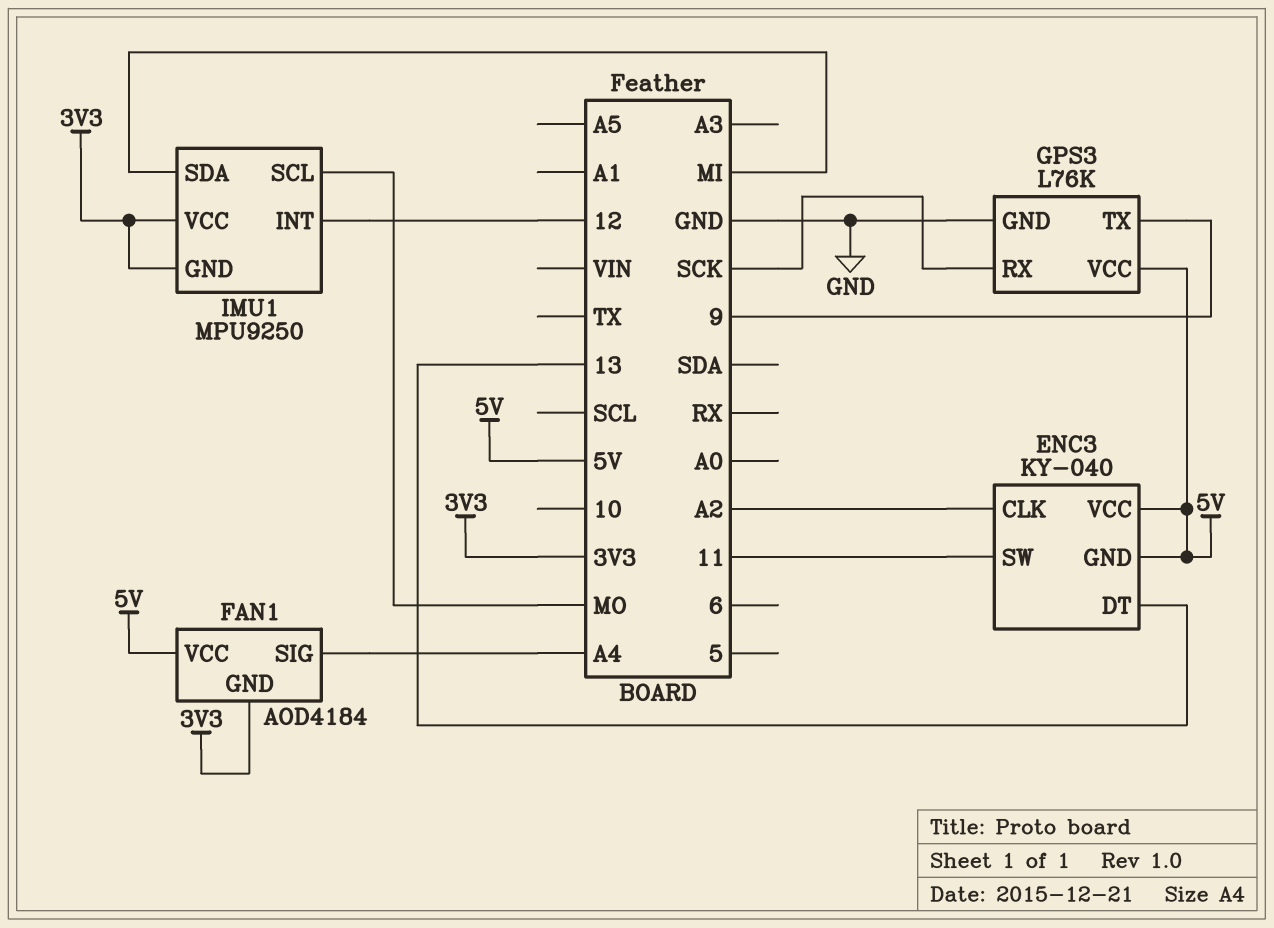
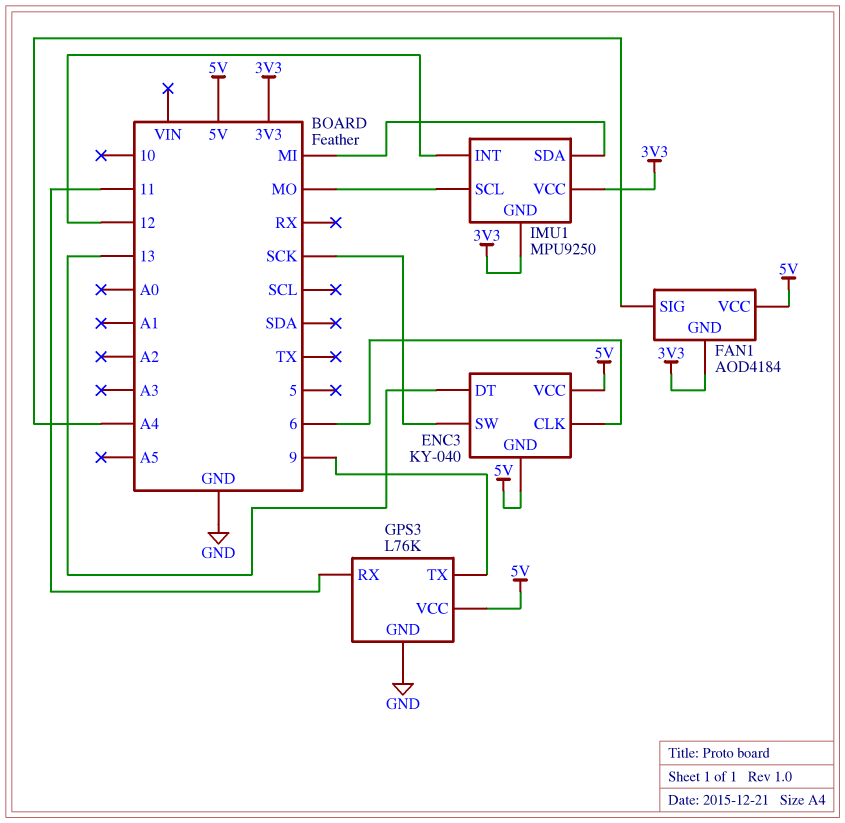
ENC3 pin CLK: A2 -> 6
ENC3 pin SW: 11 -> SCK
GPS3 pin RX: SCK -> 11

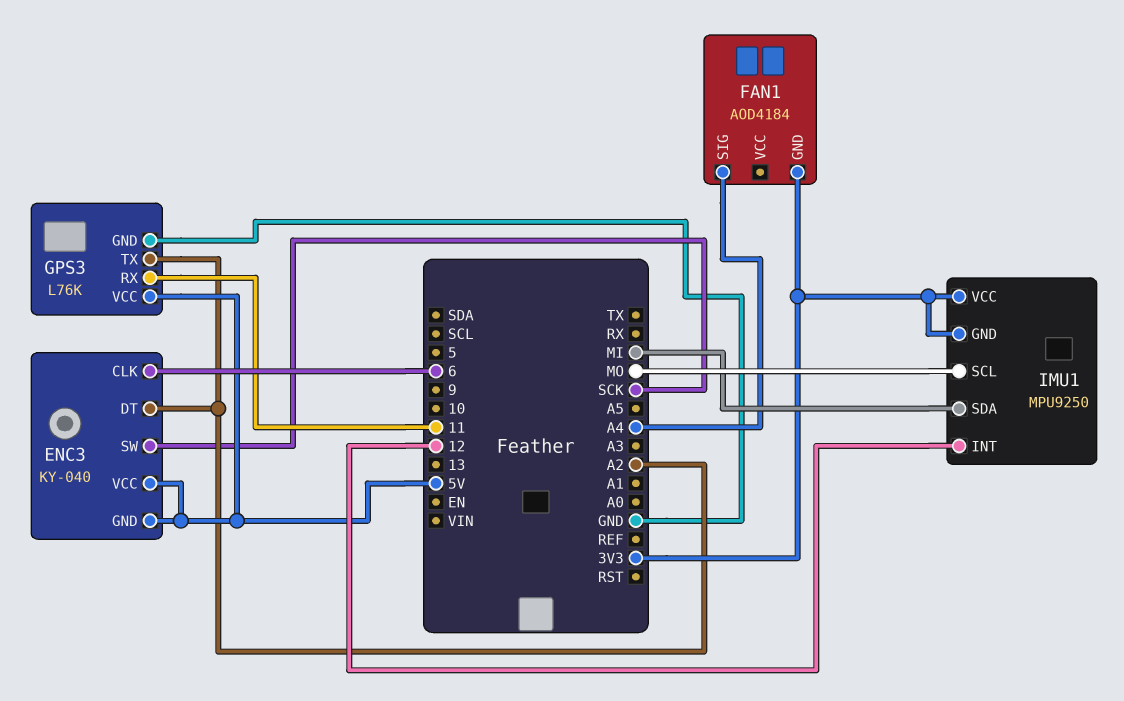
ENC3 pin DT: 13 -> A2
FAN1 pin VCC: 5V -> none
GPS3 pin TX: 9 -> A2

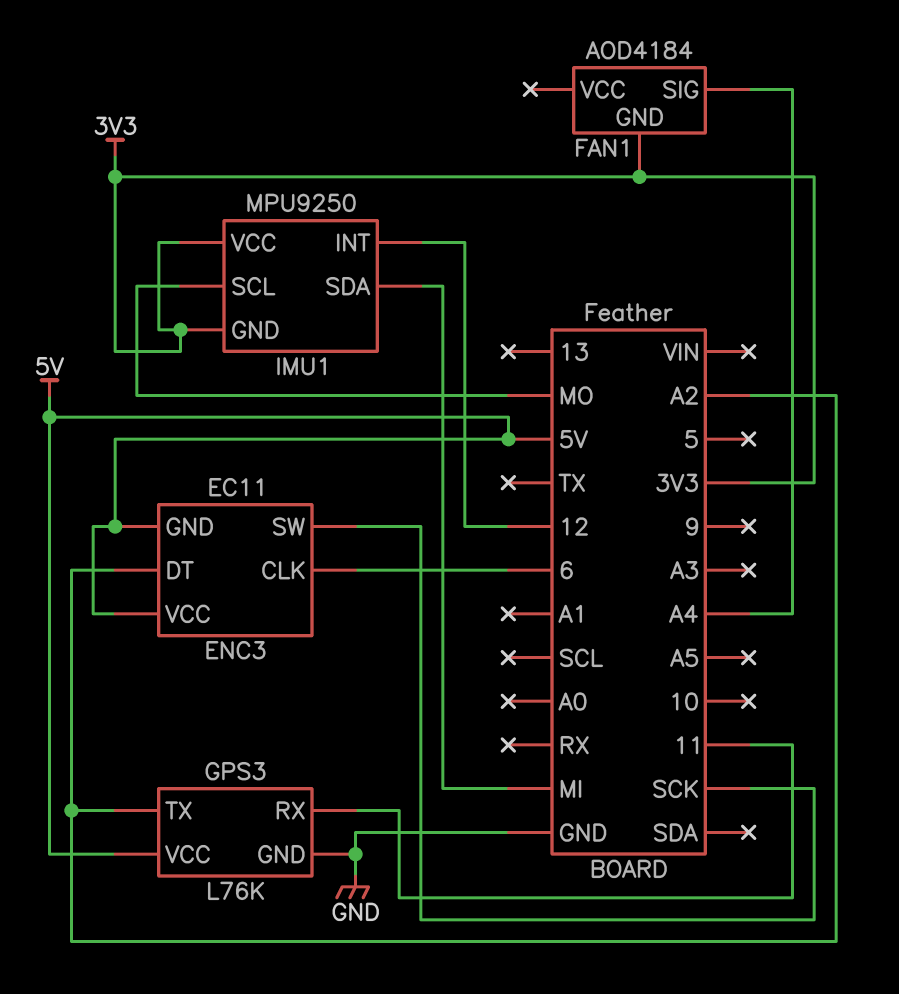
ENC3: KY-040 -> EC11

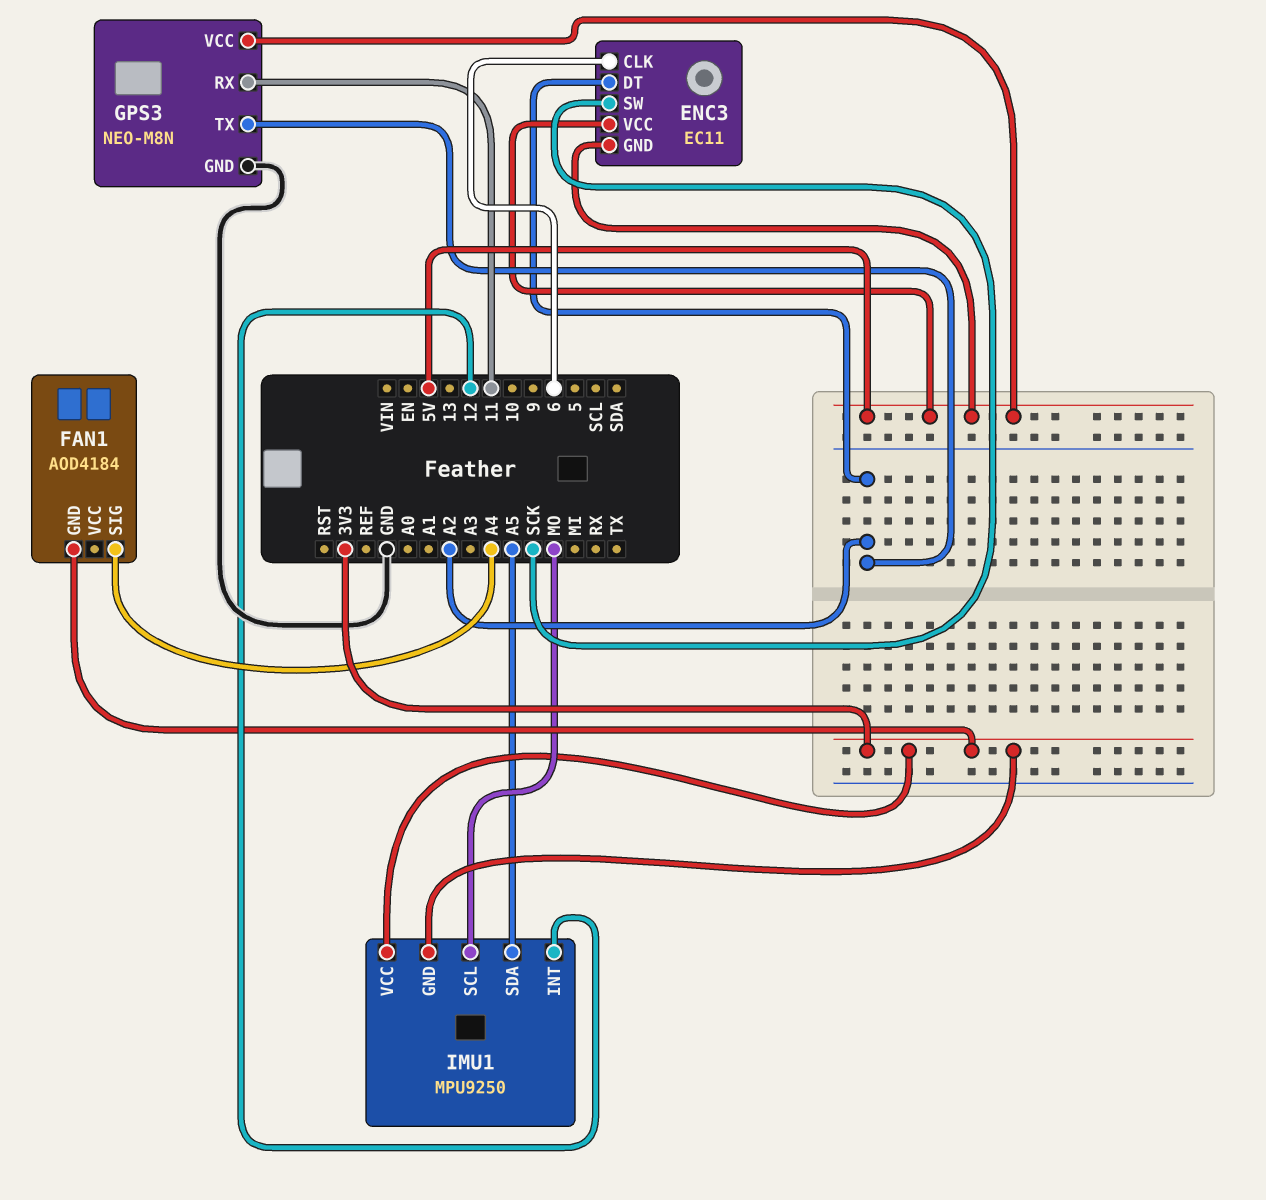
GPS3: L76K -> NEO-M8N
IMU1 pin SDA: MI -> A5

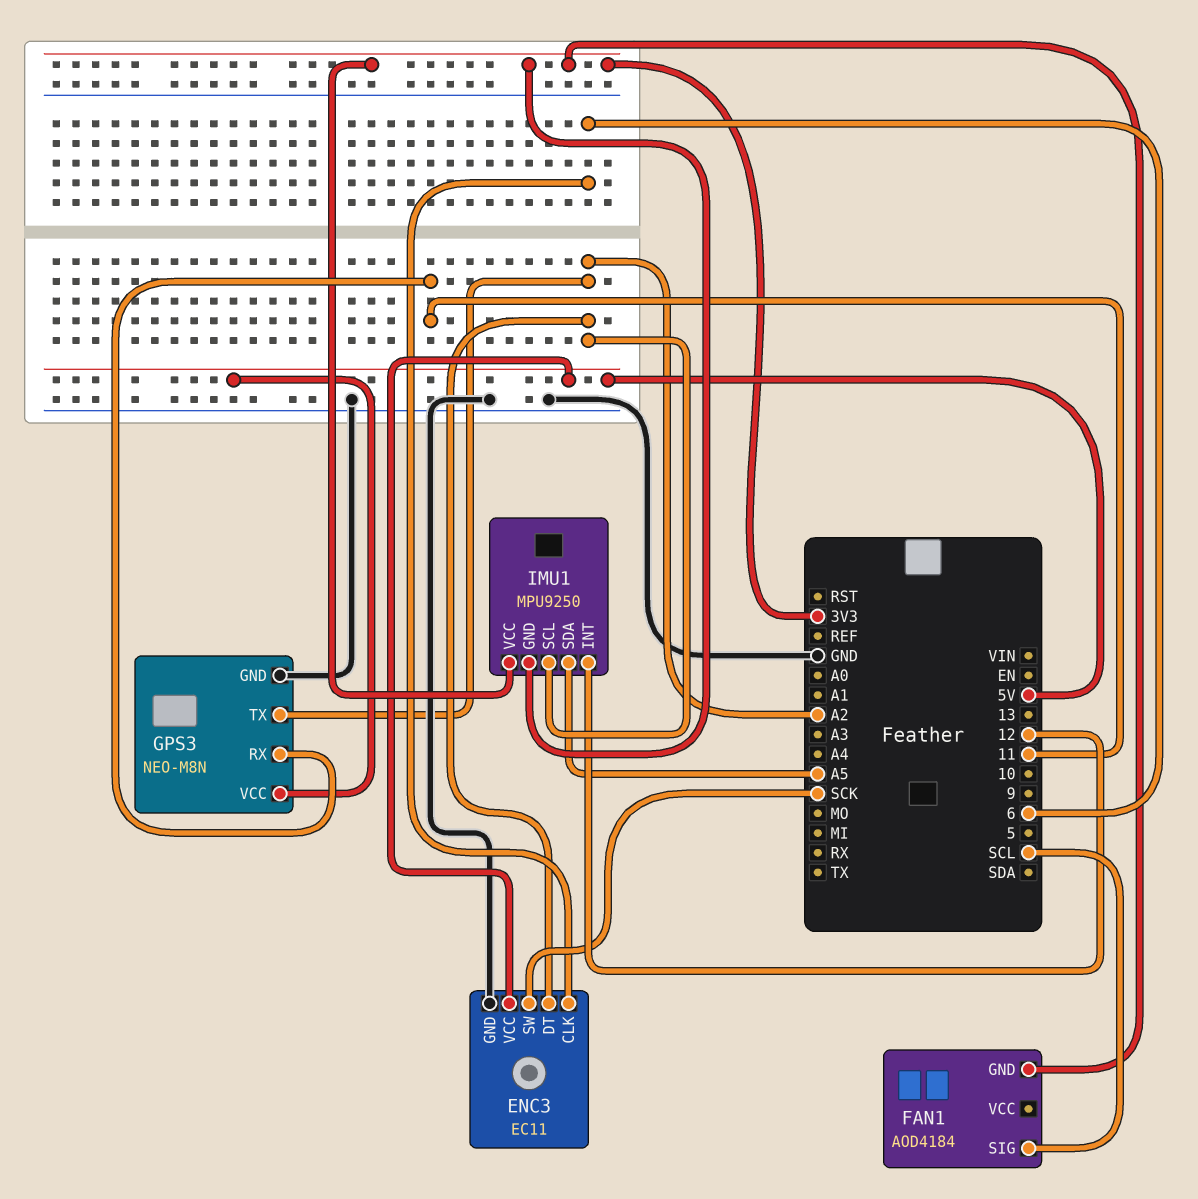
ENC3 pin GND: 5V -> GND
FAN1 pin SIG: A4 -> SCL
IMU1 pin SCL: MO -> A2

